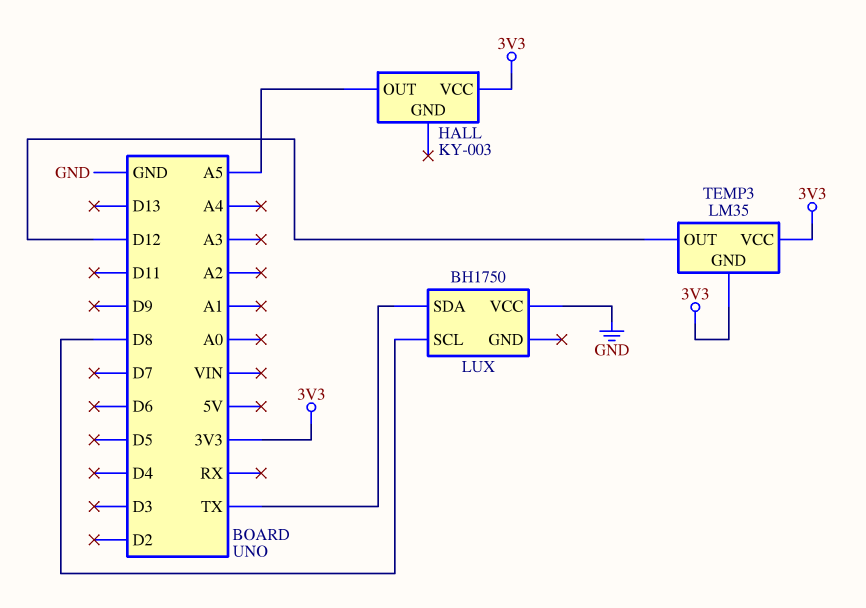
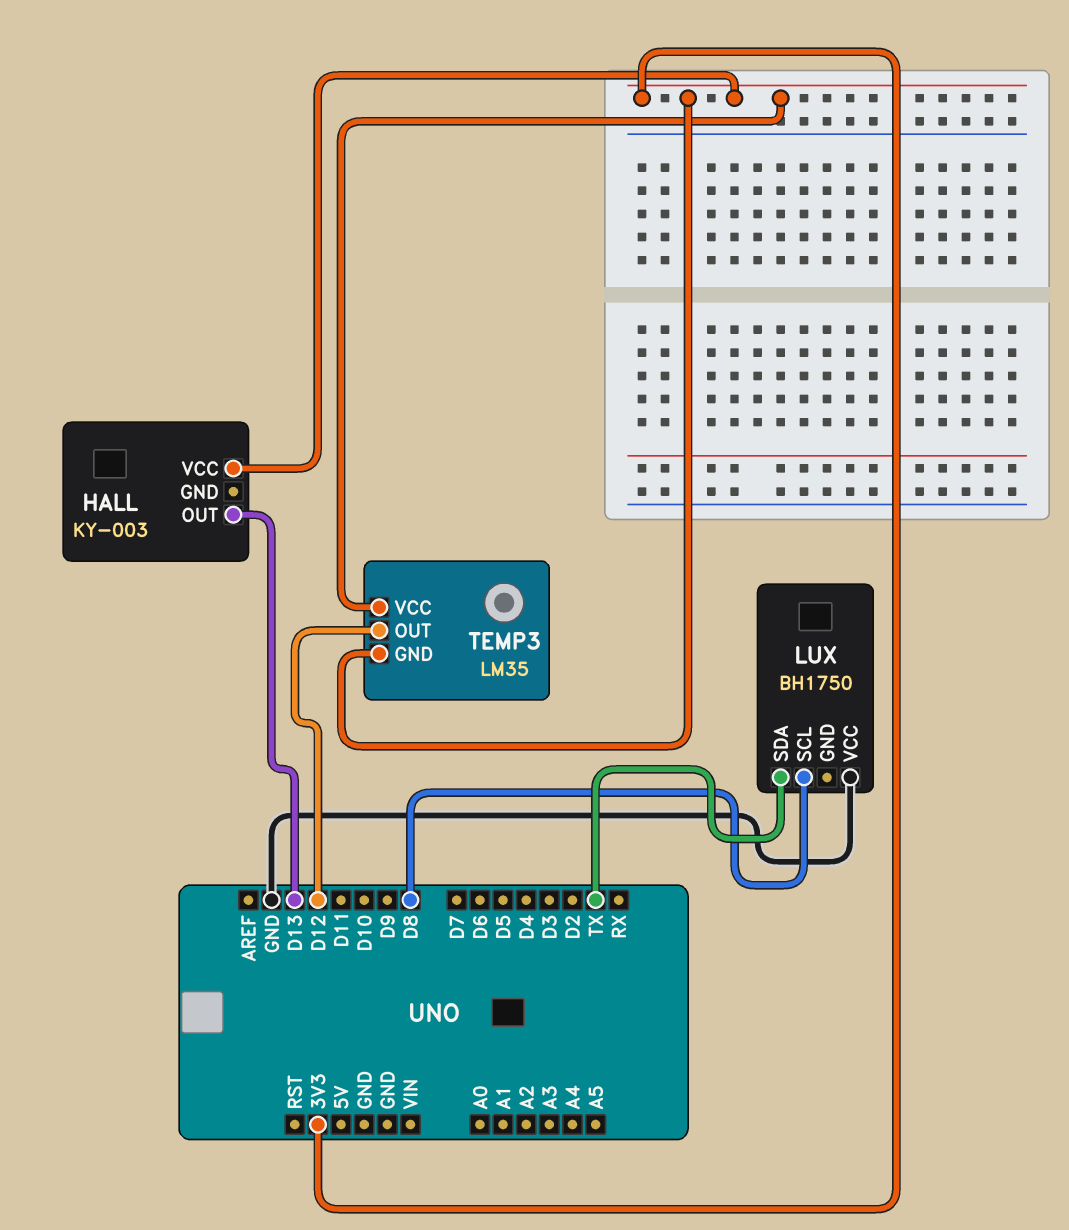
HALL pin OUT: A5 -> D13

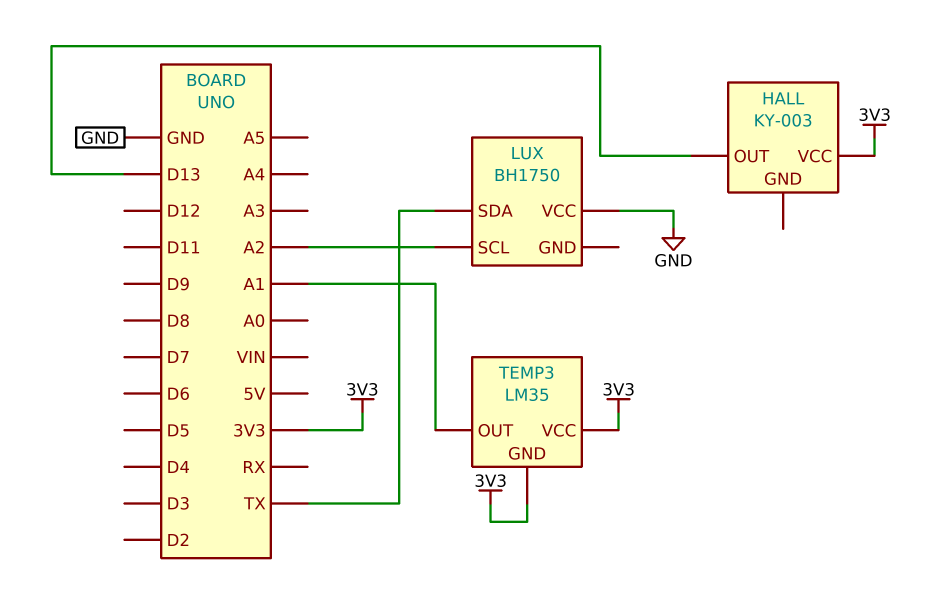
LUX pin SCL: D8 -> A2
TEMP3 pin OUT: D12 -> A1

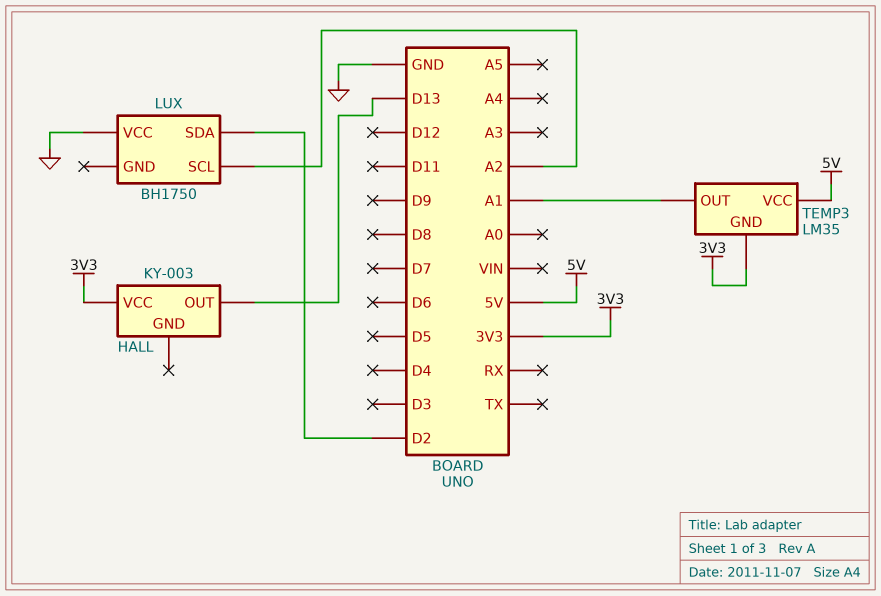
LUX pin SDA: TX -> D2
TEMP3 pin VCC: 3V3 -> 5V

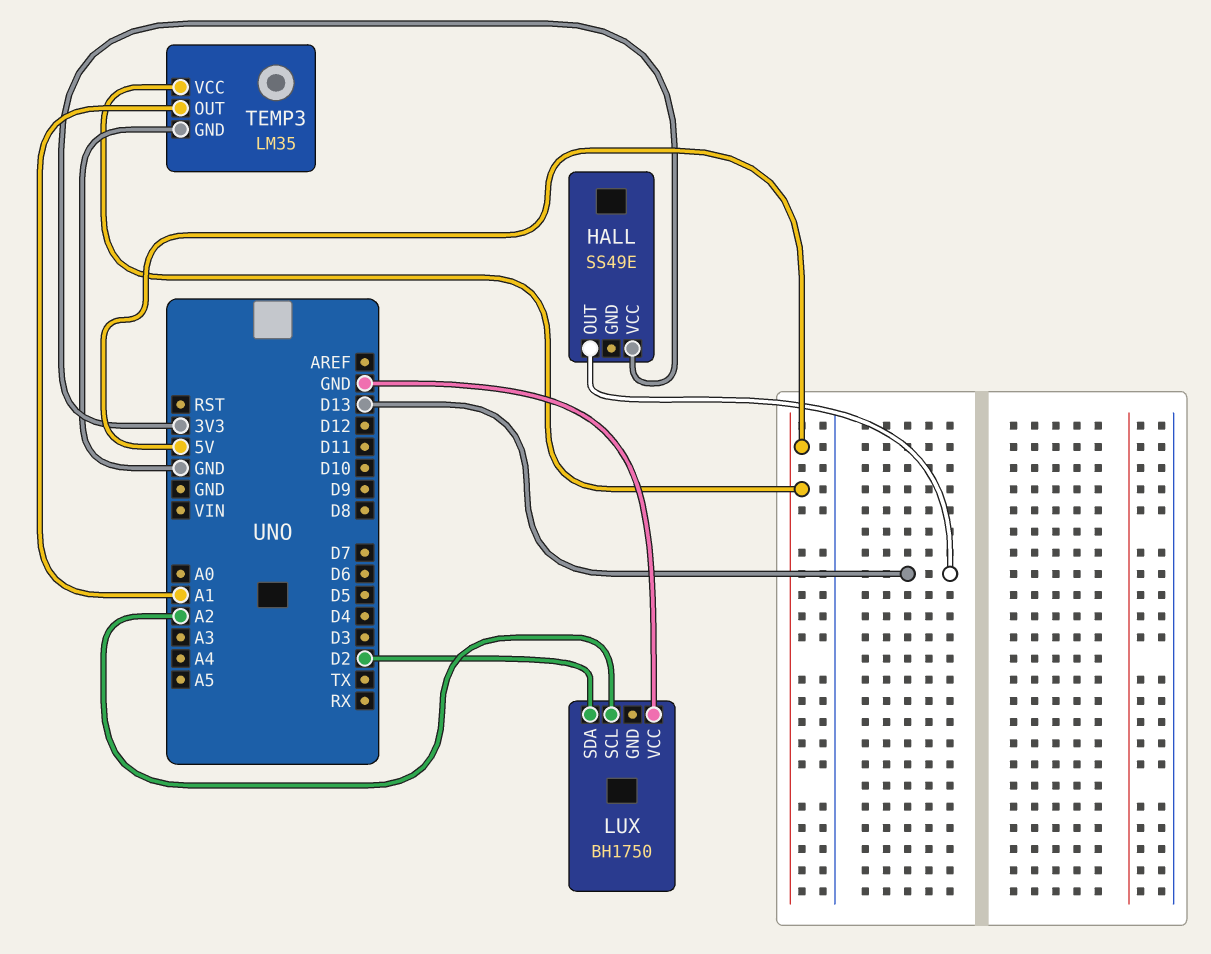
HALL: KY-003 -> SS49E
TEMP3 pin GND: 3V3 -> GND

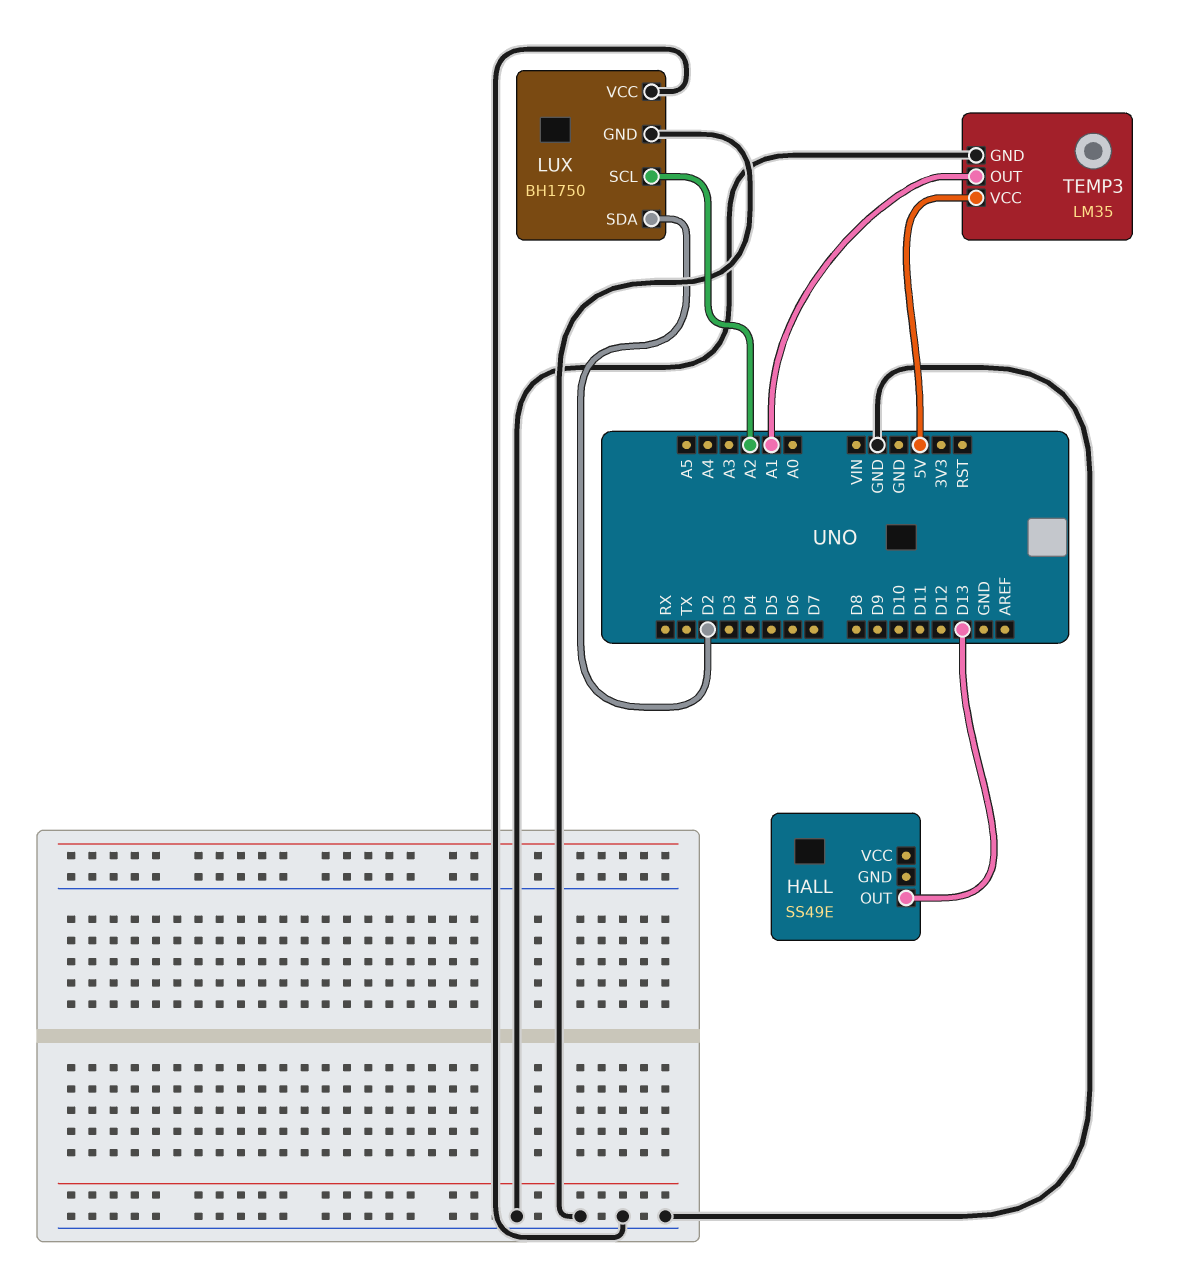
HALL pin VCC: 3V3 -> none
LUX pin GND: none -> GND

